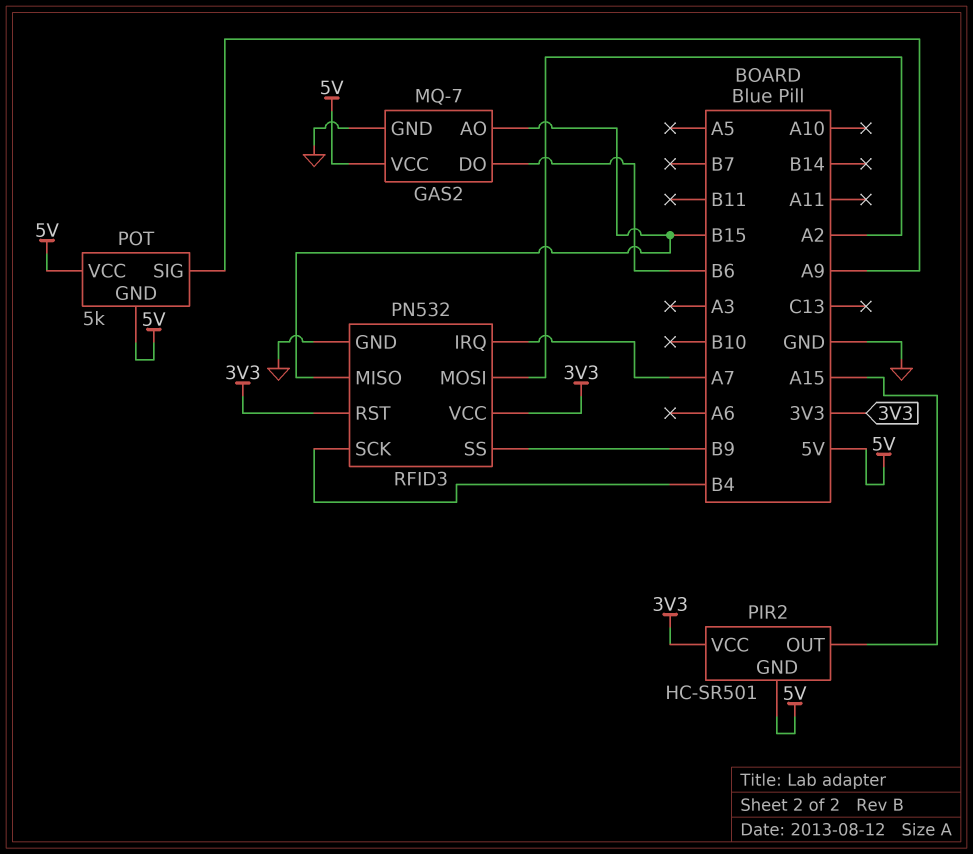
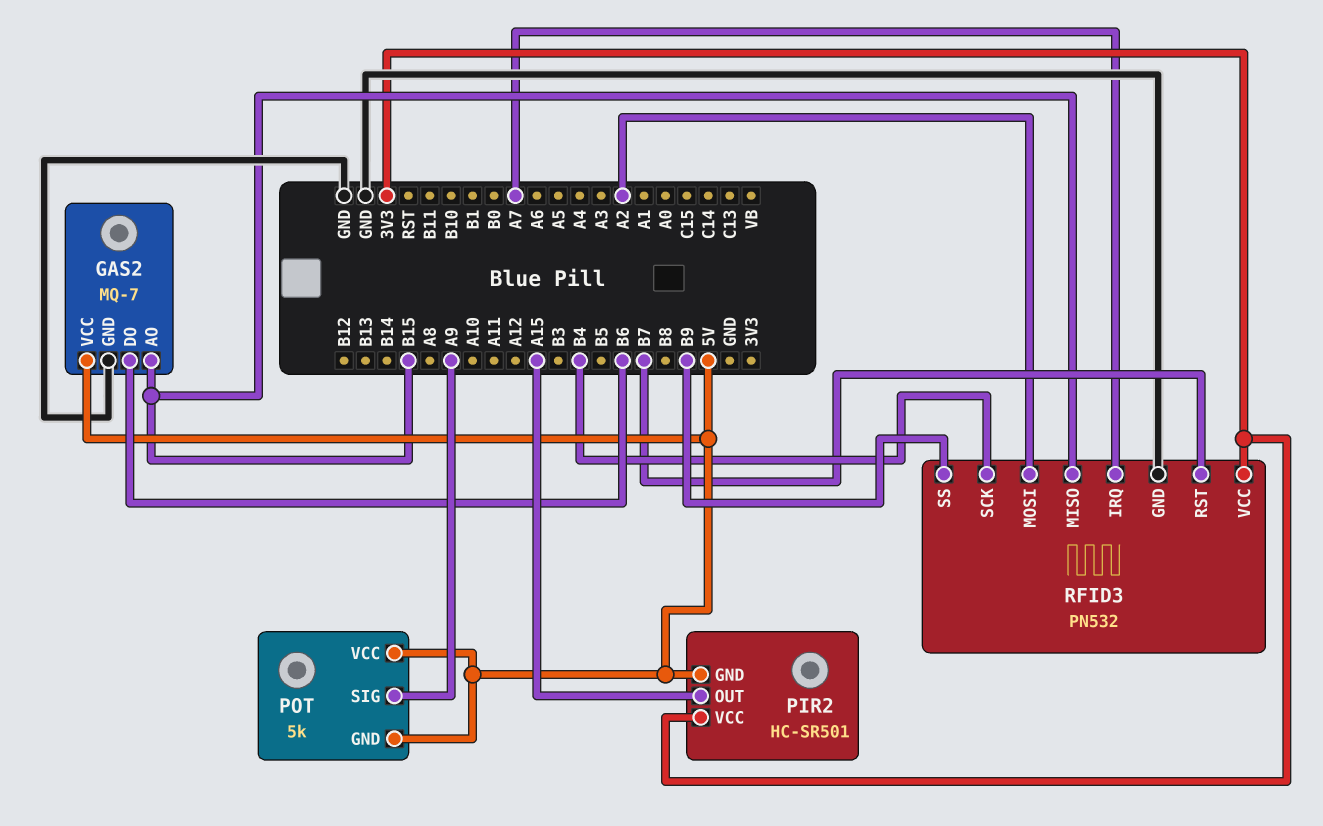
RFID3 pin RST: 3V3 -> B7

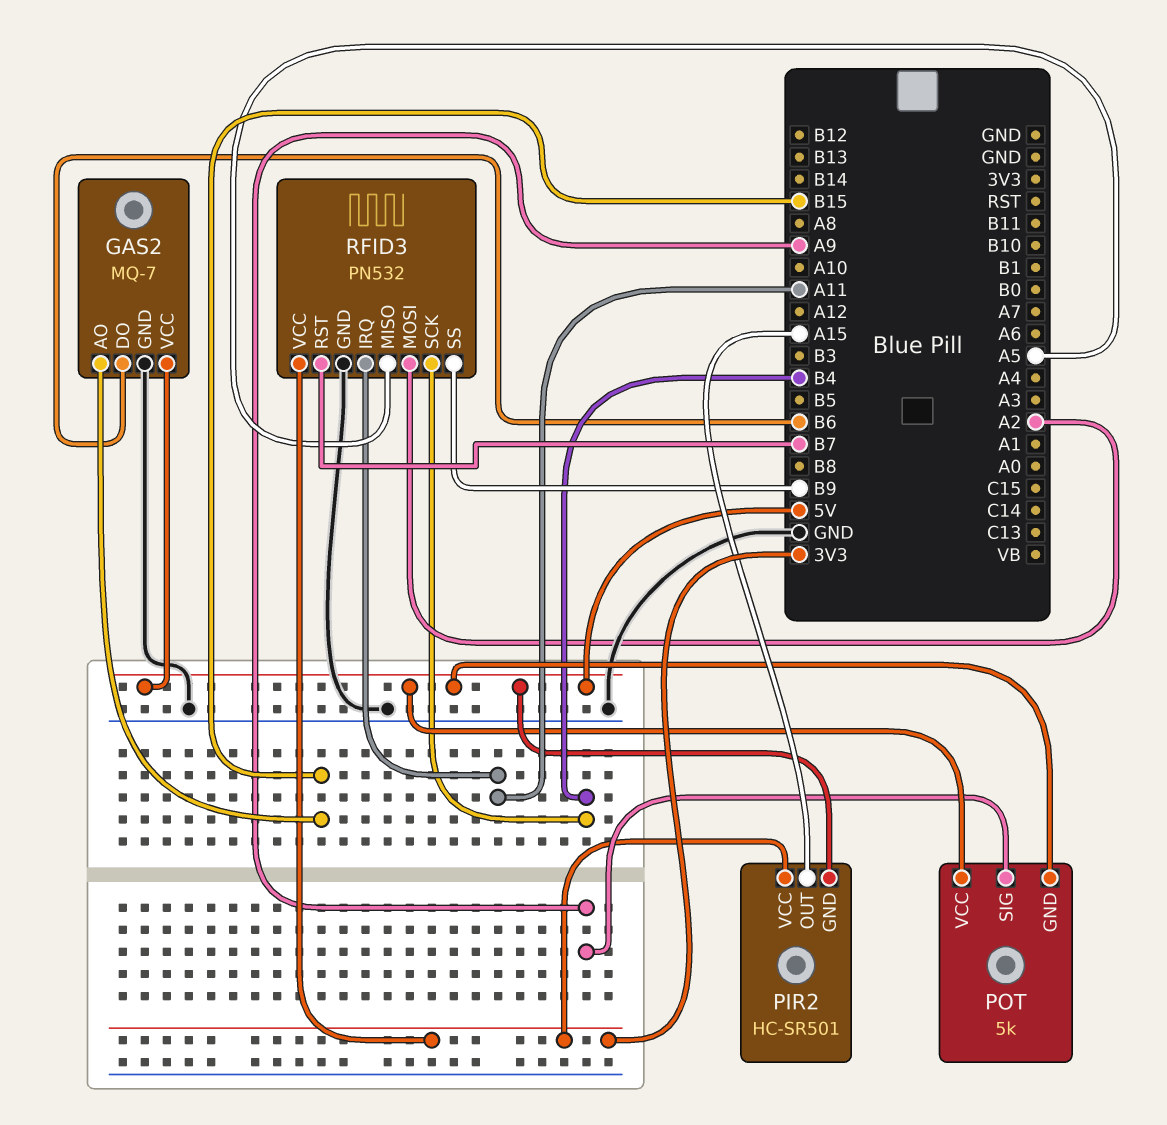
RFID3 pin IRQ: A7 -> A11
RFID3 pin MISO: B15 -> A5

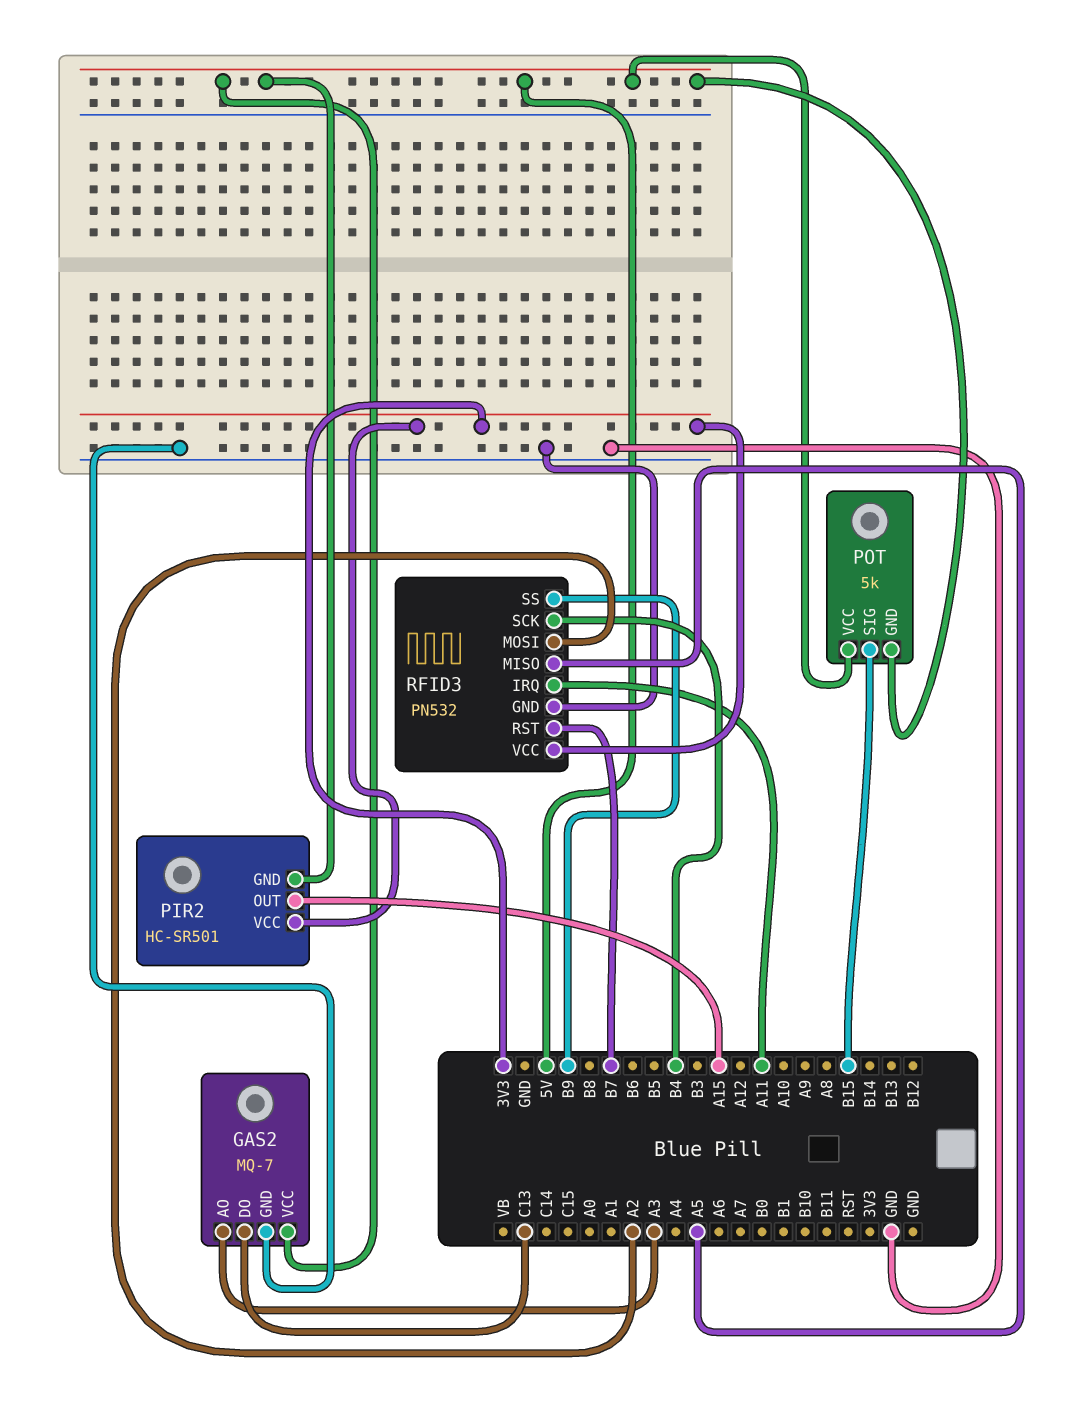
GAS2 pin AO: B15 -> A3
GAS2 pin DO: B6 -> C13
POT pin SIG: A9 -> B15

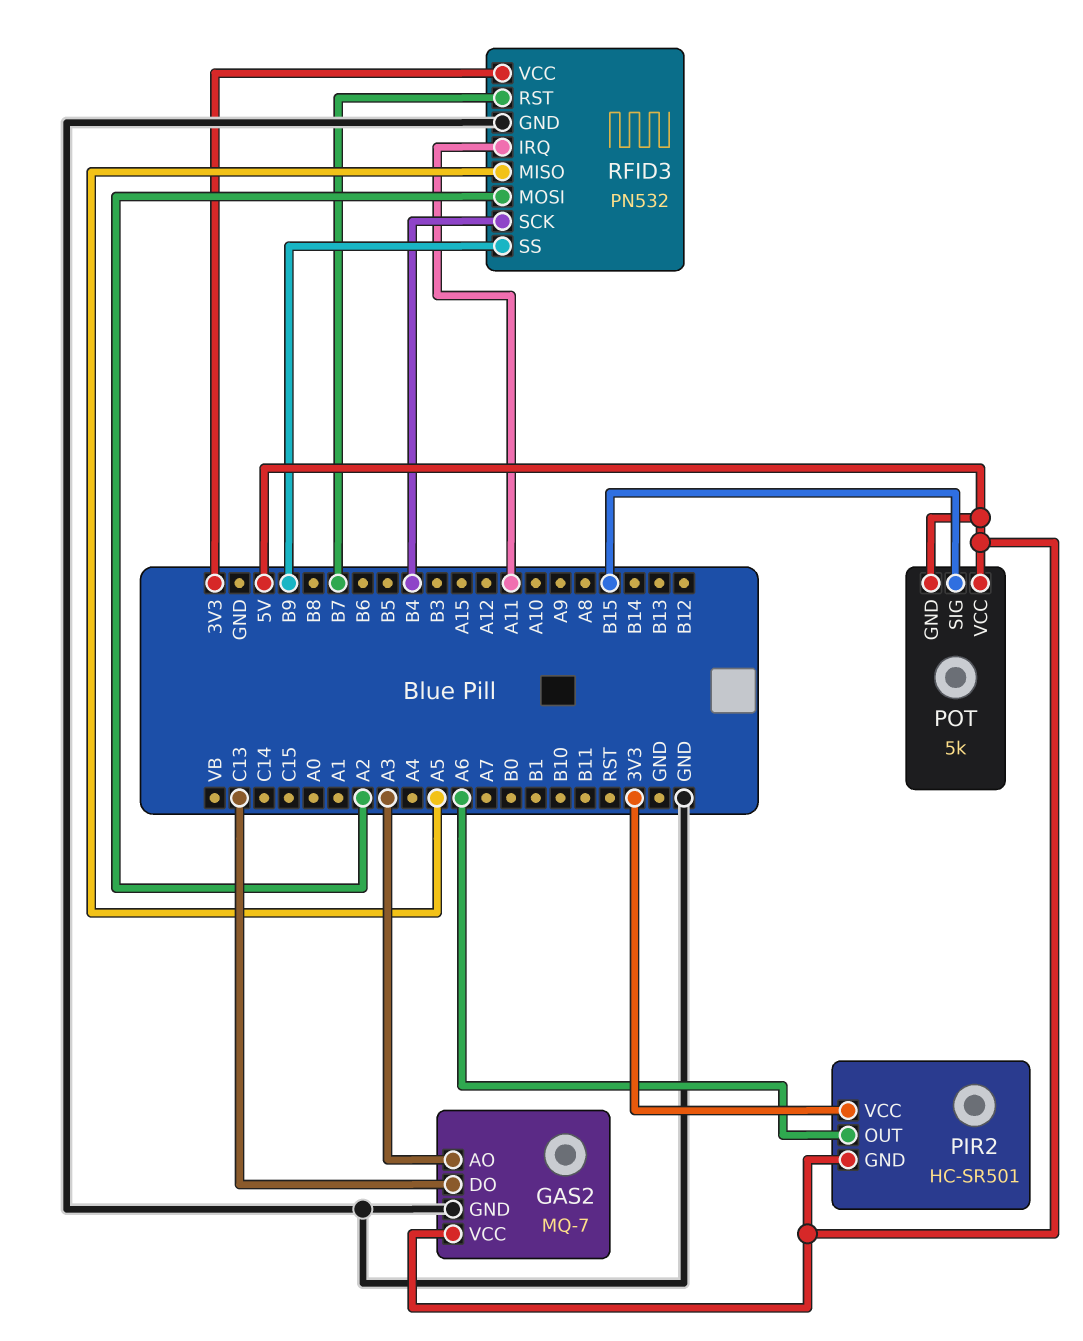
PIR2 pin OUT: A15 -> A6

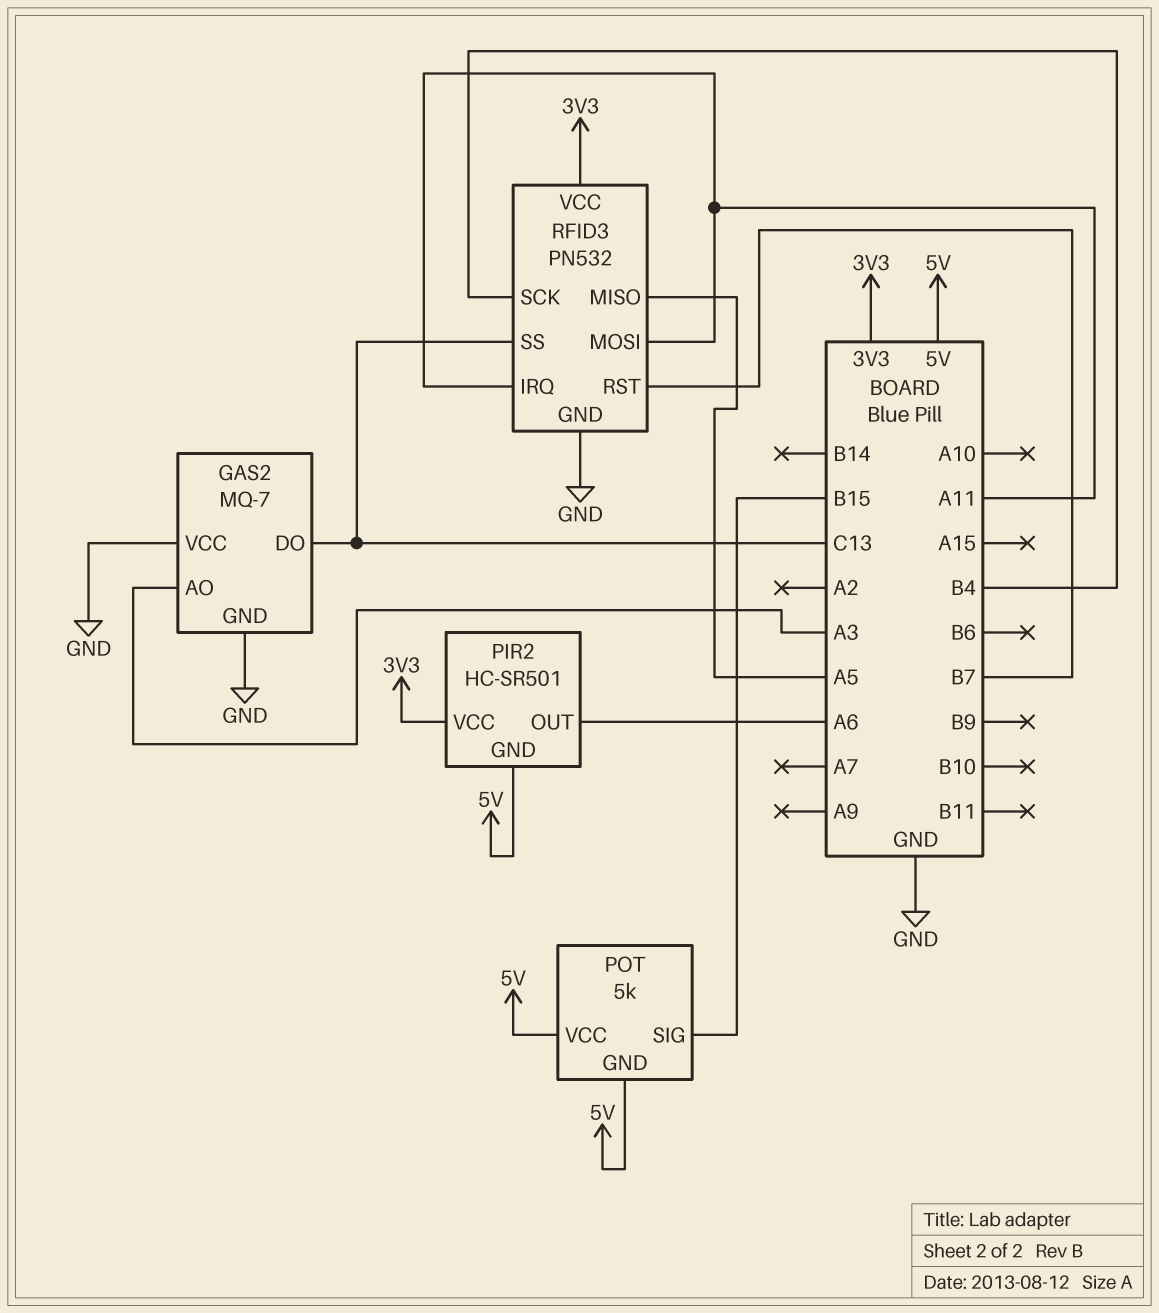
GAS2 pin VCC: 5V -> GND
RFID3 pin MOSI: A2 -> A11
RFID3 pin SS: B9 -> C13

